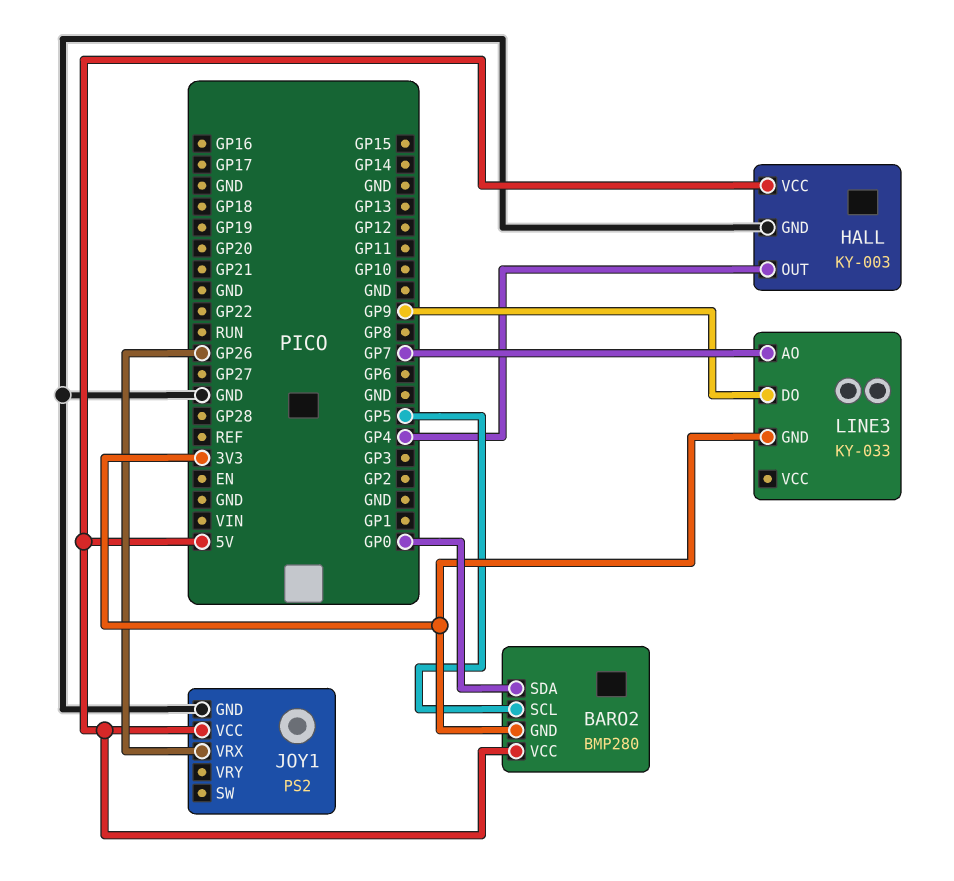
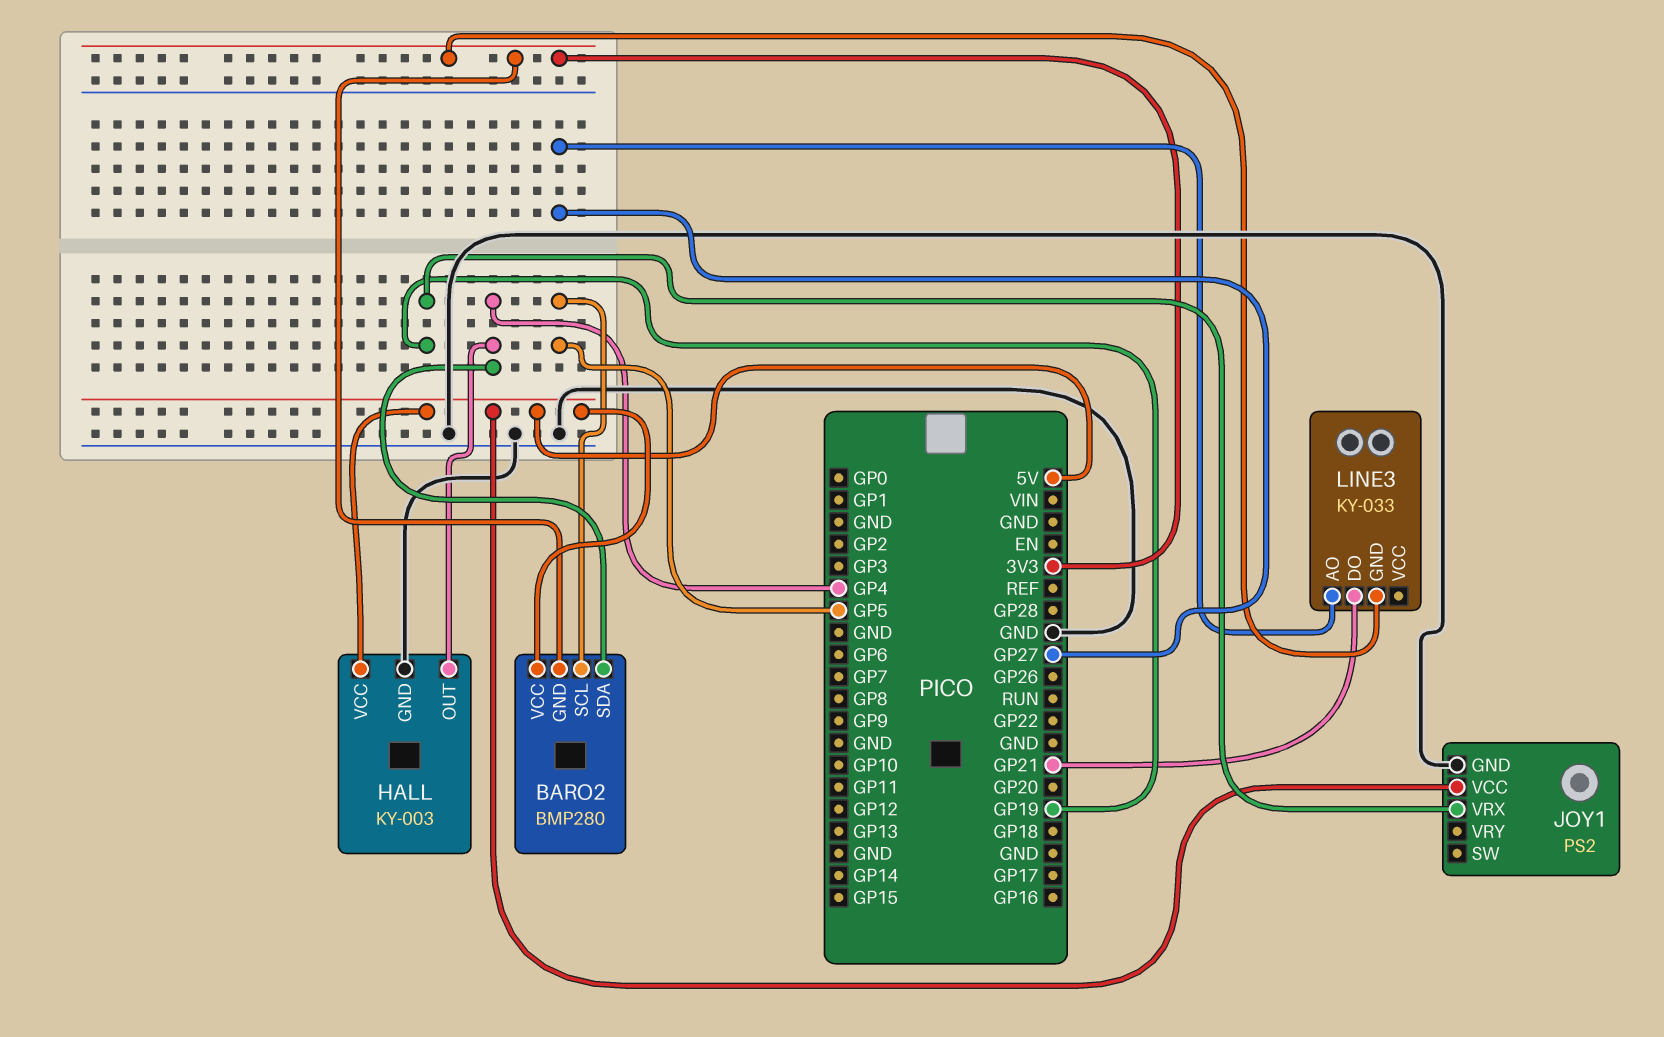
BARO2 pin SDA: GP0 -> GP4
JOY1 pin VRX: GP26 -> GP19
LINE3 pin AO: GP7 -> GP27
LINE3 pin DO: GP9 -> GP21

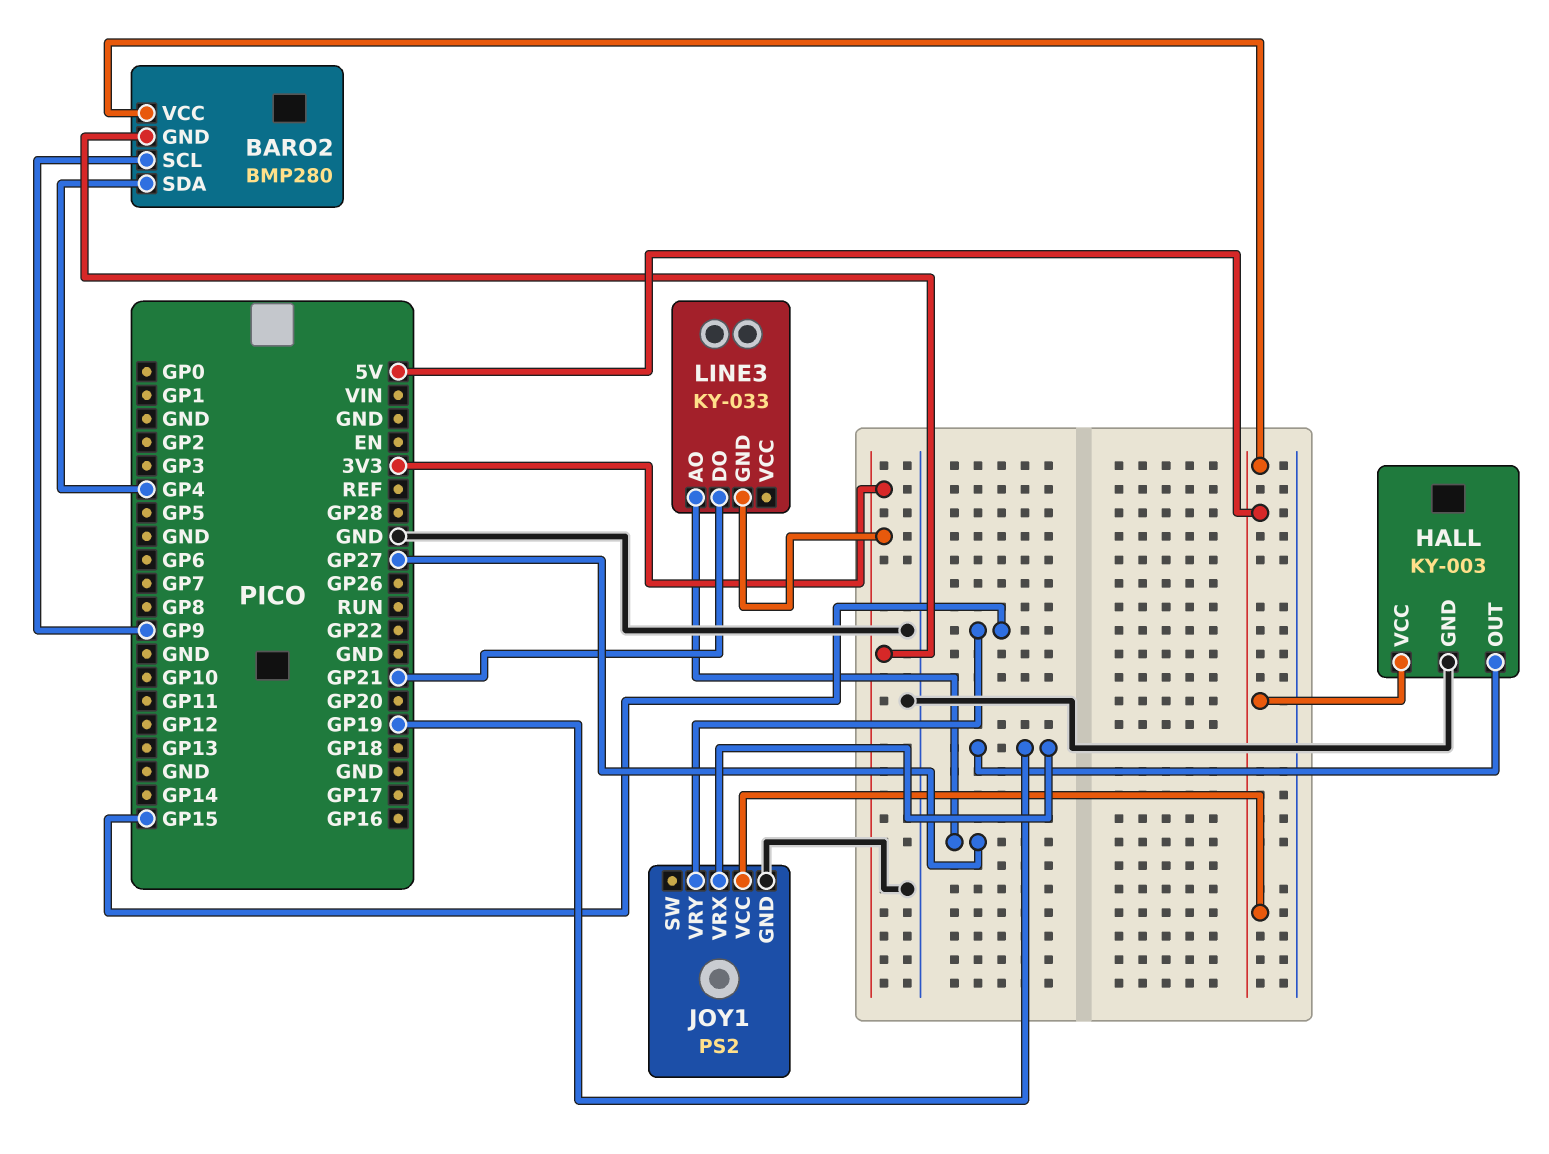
BARO2 pin SCL: GP5 -> GP9
HALL pin OUT: GP4 -> GP19
JOY1 pin VRY: none -> GP15

